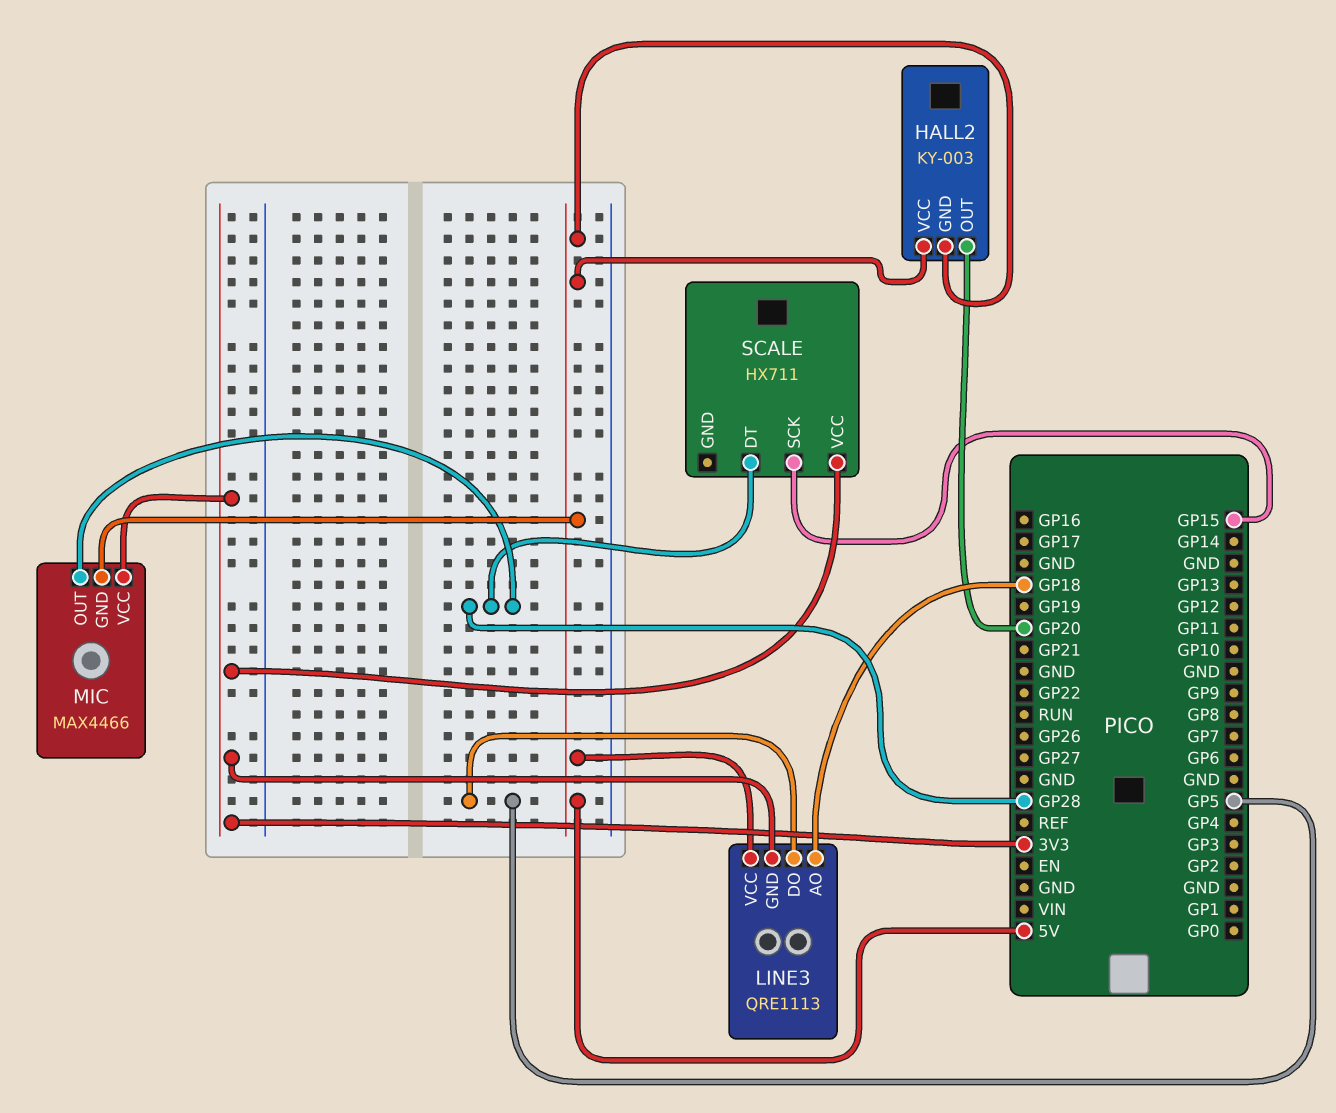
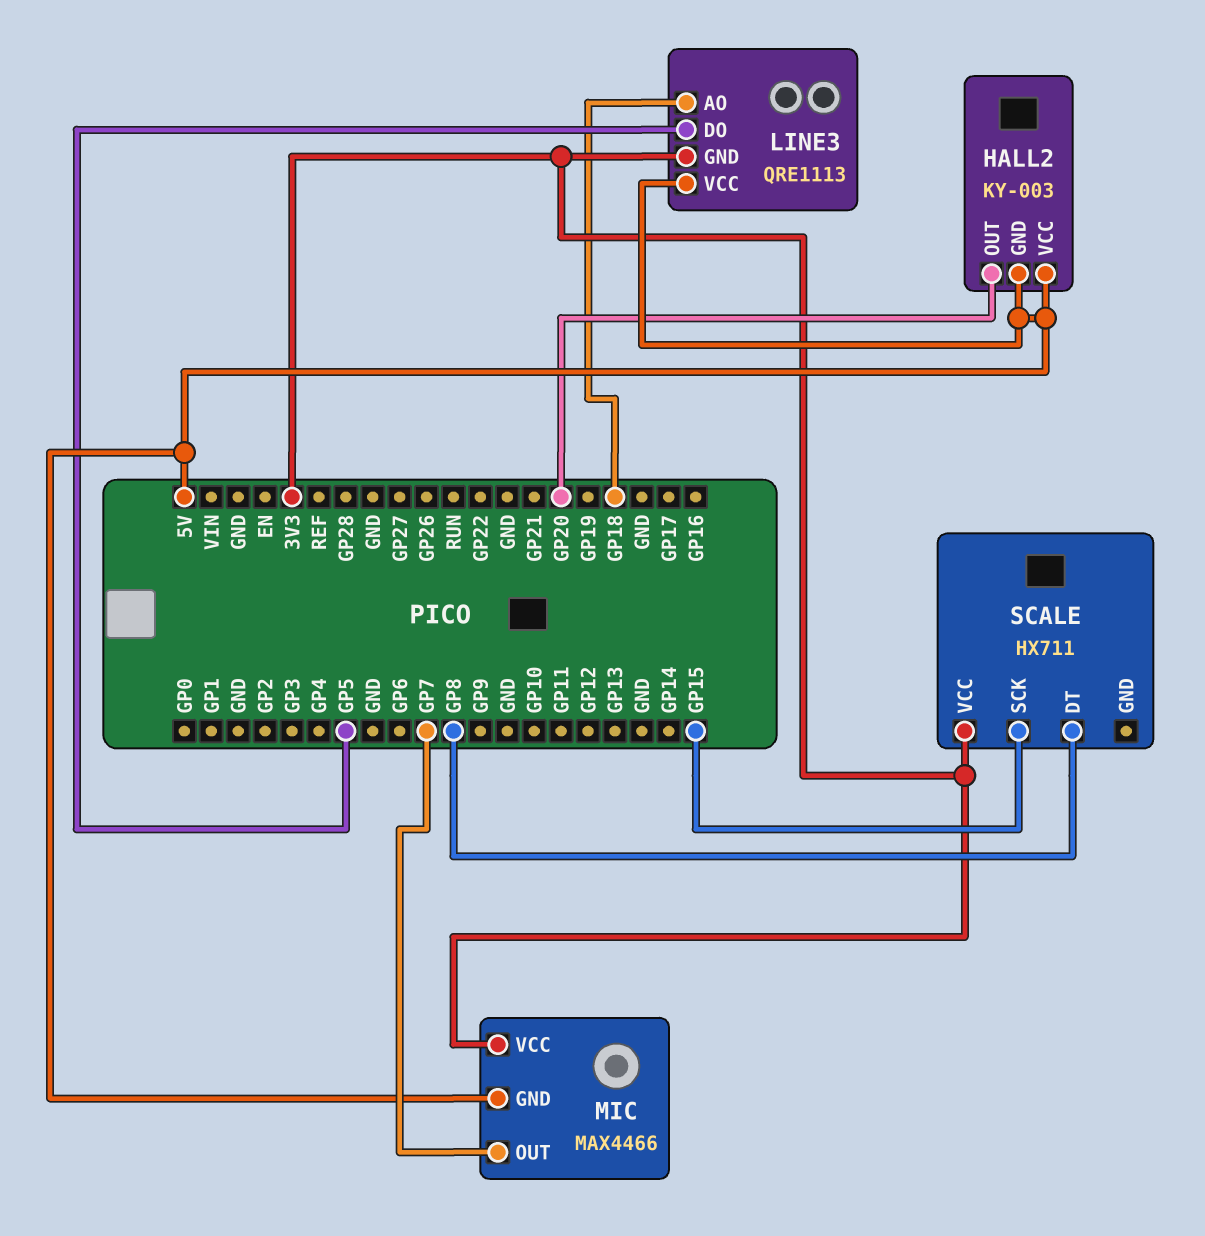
MIC pin OUT: GP28 -> GP7
SCALE pin DT: GP28 -> GP8

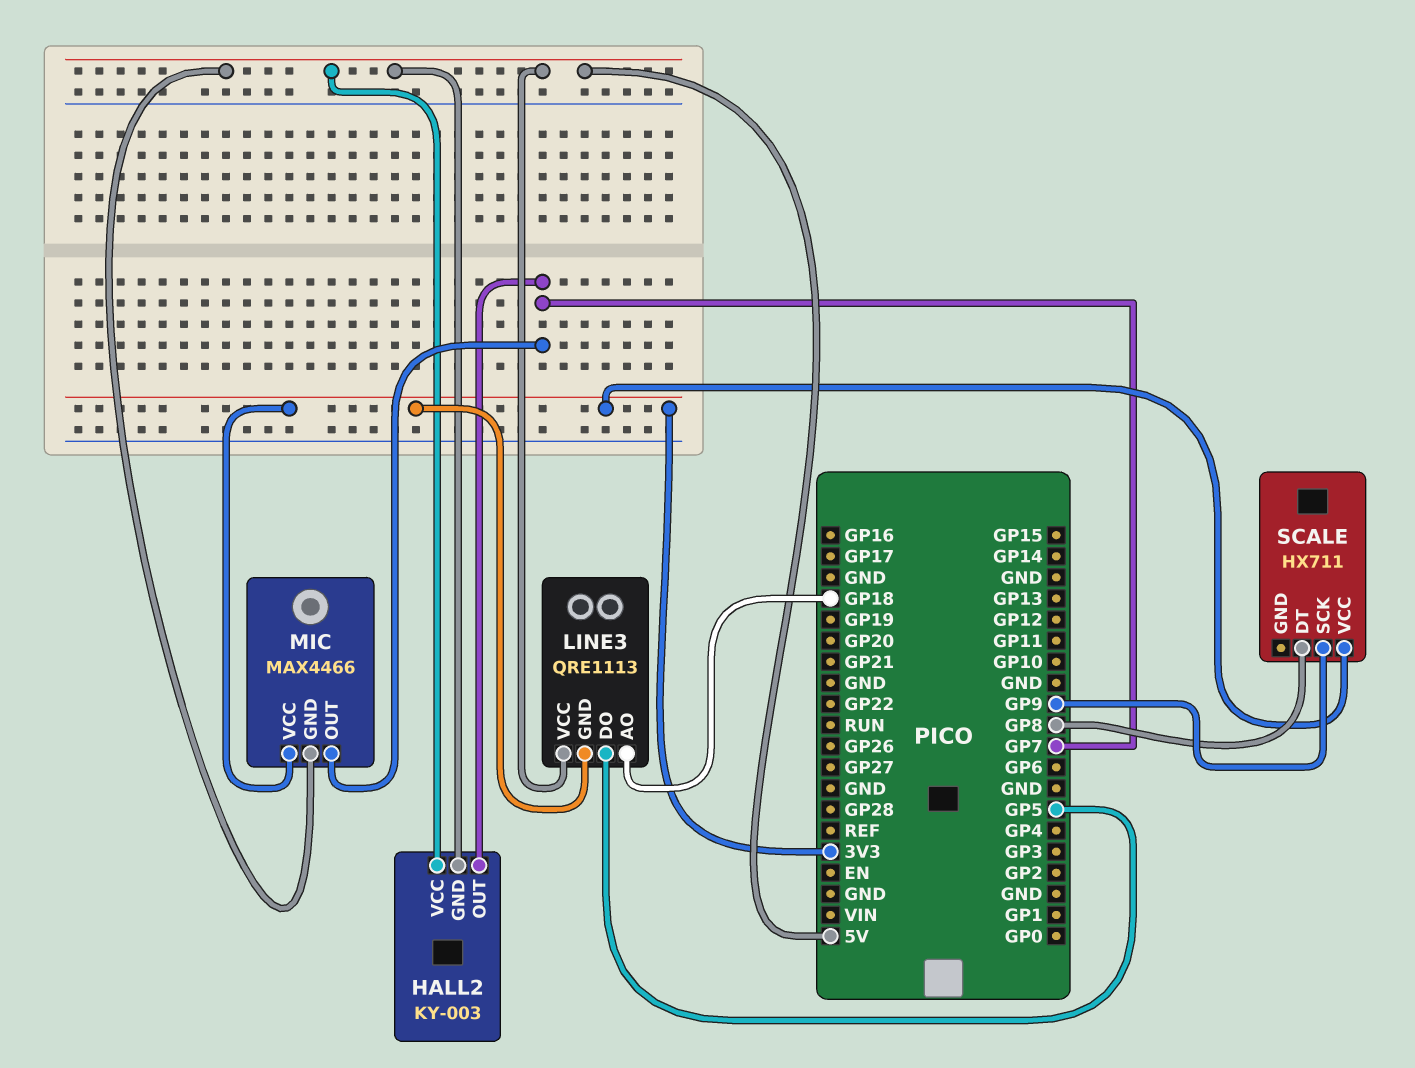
HALL2 pin OUT: GP20 -> GP7
SCALE pin SCK: GP15 -> GP9

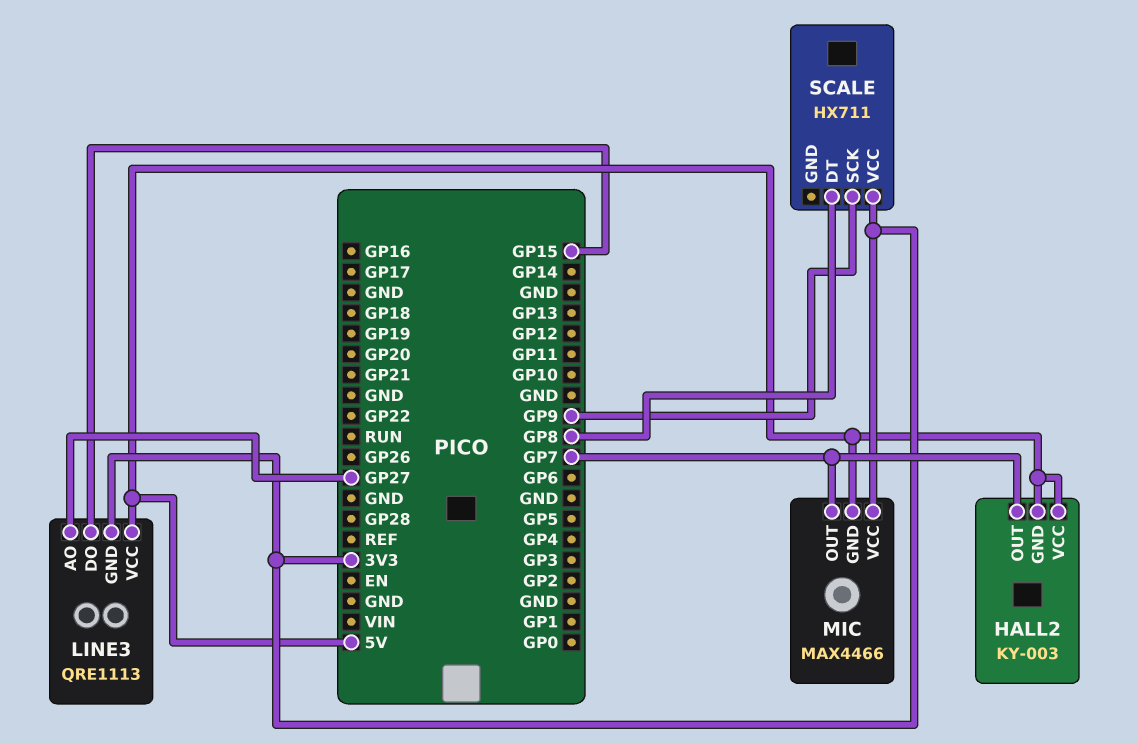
LINE3 pin AO: GP18 -> GP27
LINE3 pin DO: GP5 -> GP15

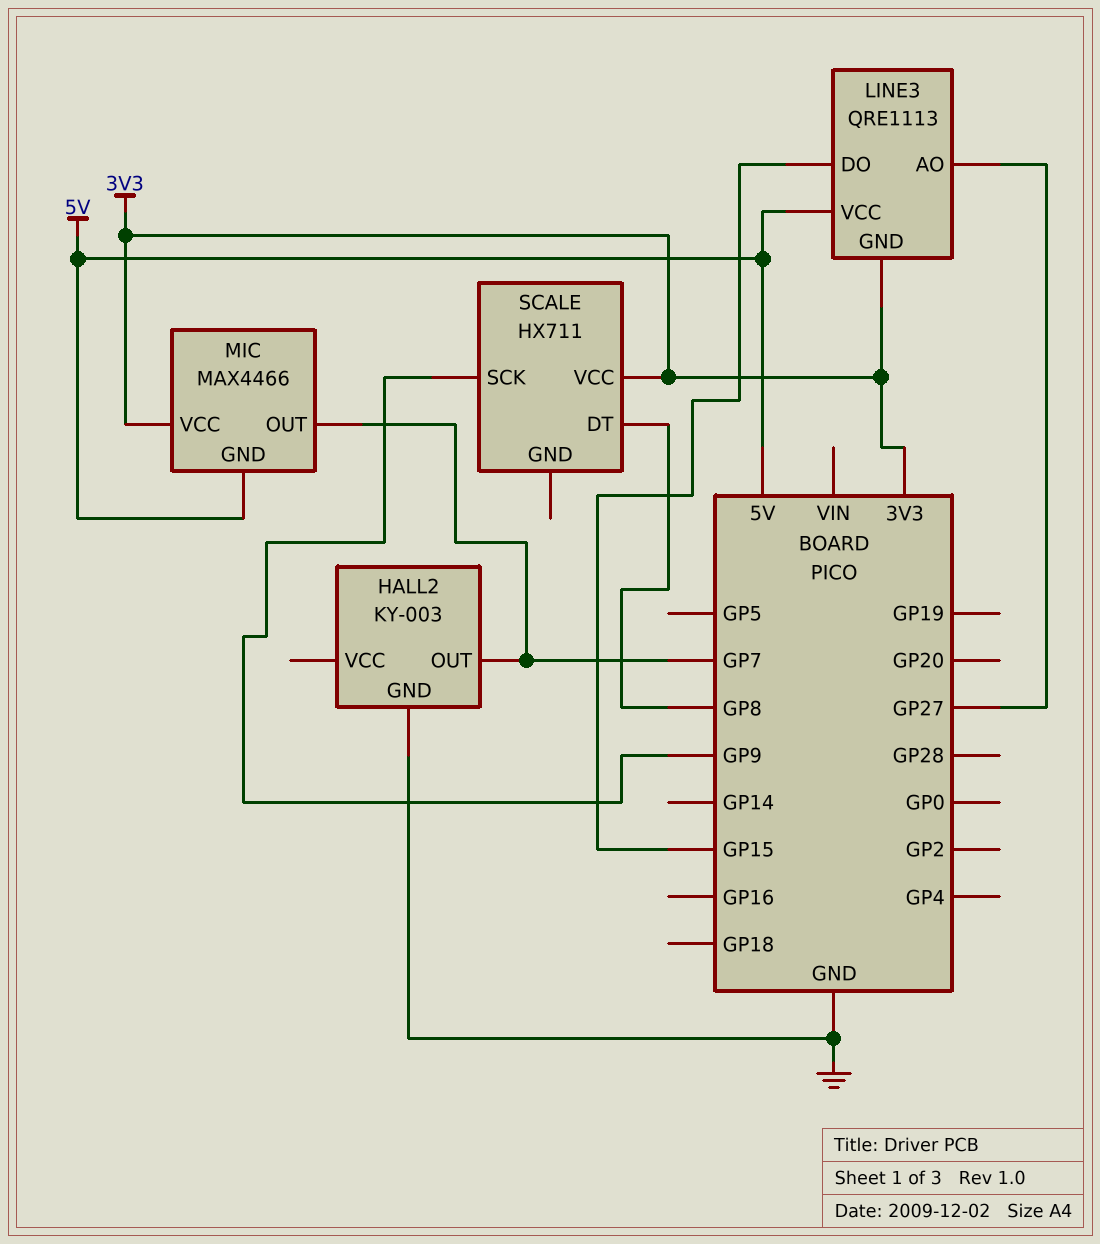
HALL2 pin GND: 5V -> GND
HALL2 pin VCC: 5V -> none

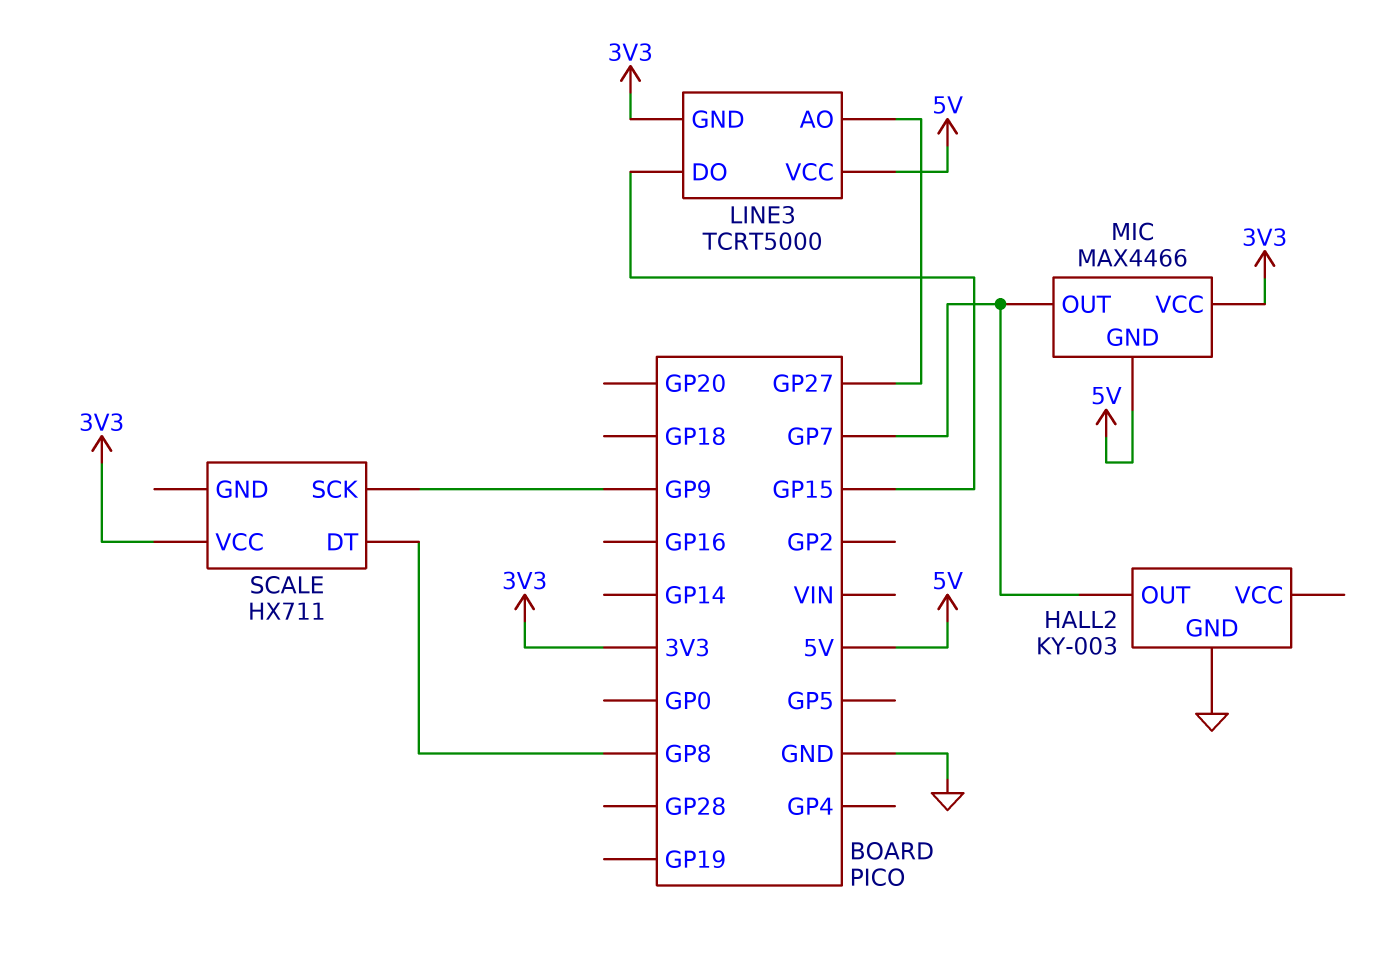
LINE3: QRE1113 -> TCRT5000

